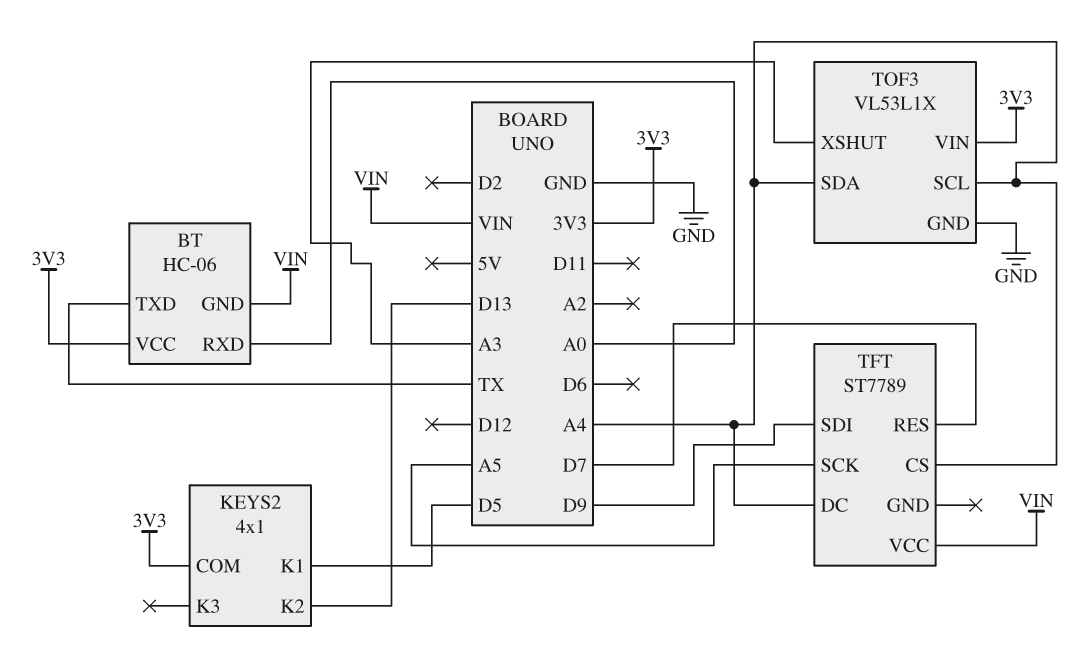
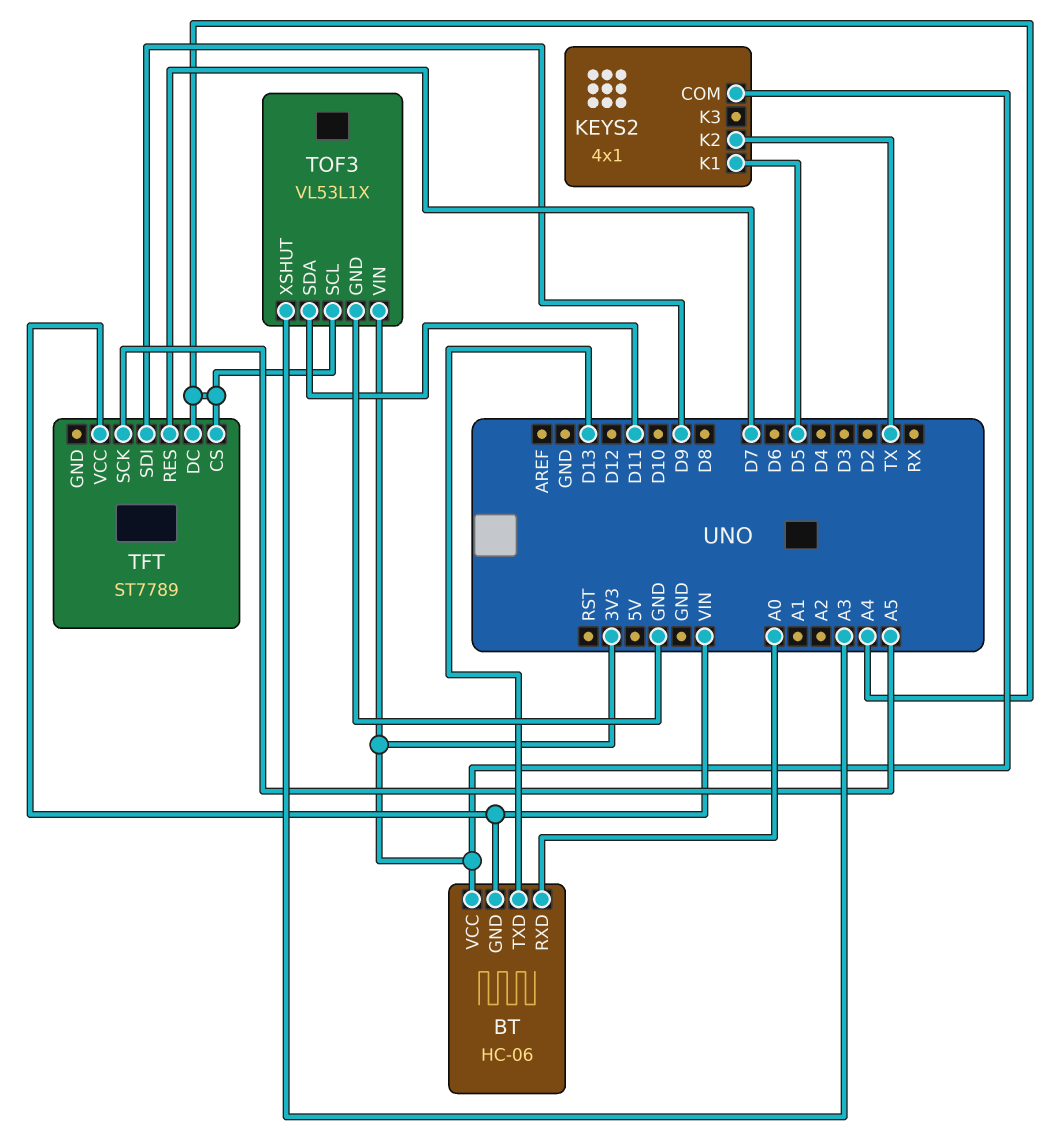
BT pin TXD: TX -> D13
KEYS2 pin K2: D13 -> TX
TOF3 pin SDA: A4 -> D11

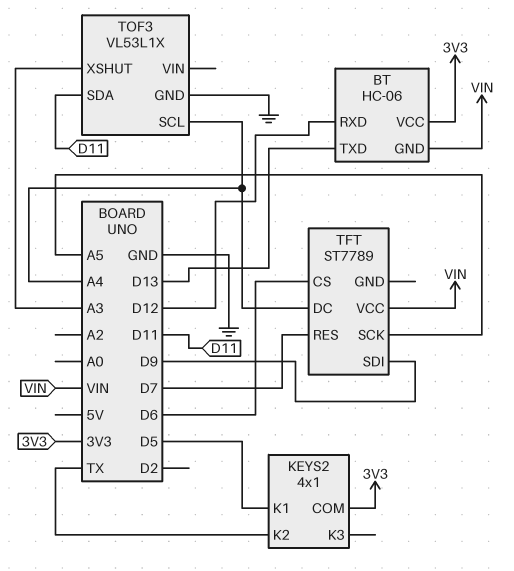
BT pin RXD: A0 -> D12
TFT pin CS: A4 -> D6
TOF3 pin VIN: 3V3 -> none

